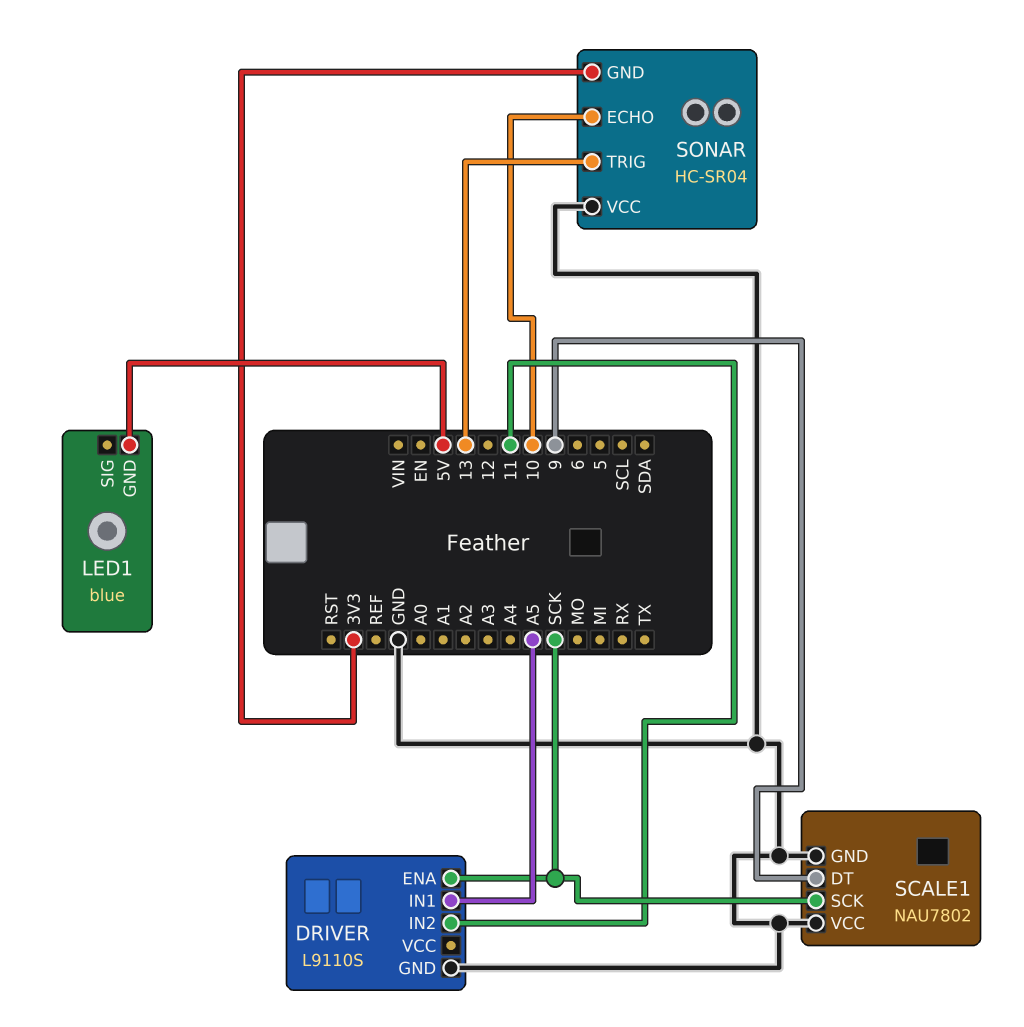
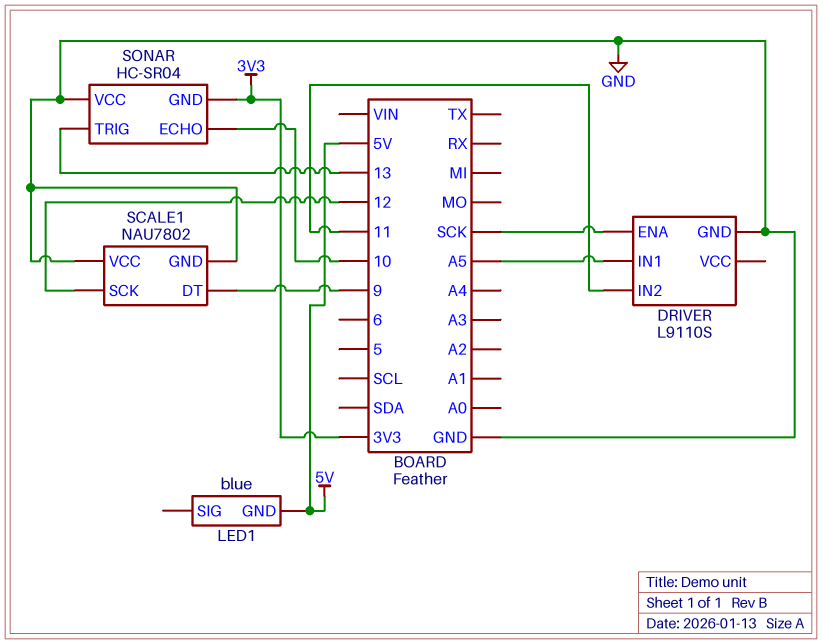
SCALE1 pin SCK: SCK -> 12

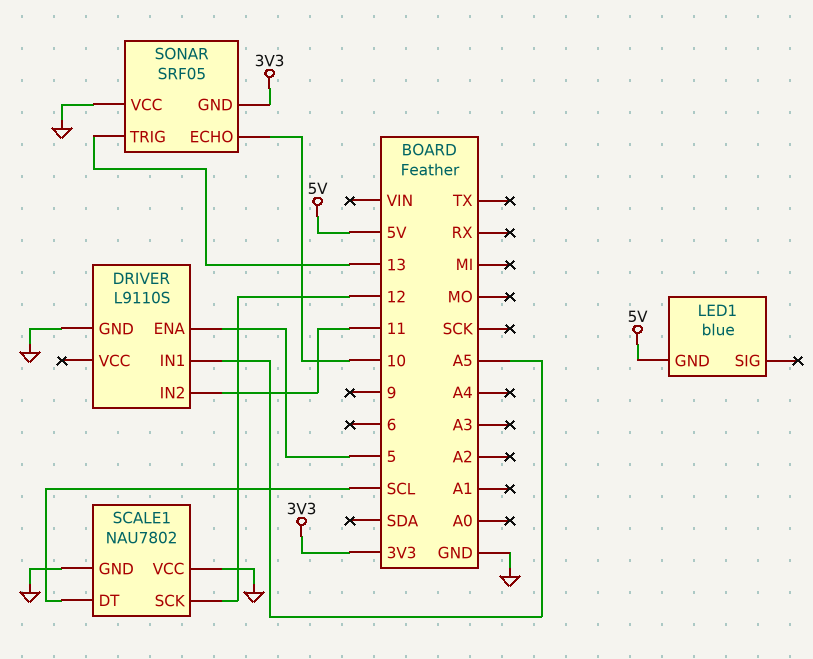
DRIVER pin ENA: SCK -> 5
SCALE1 pin DT: 9 -> SCL
SONAR: HC-SR04 -> SRF05

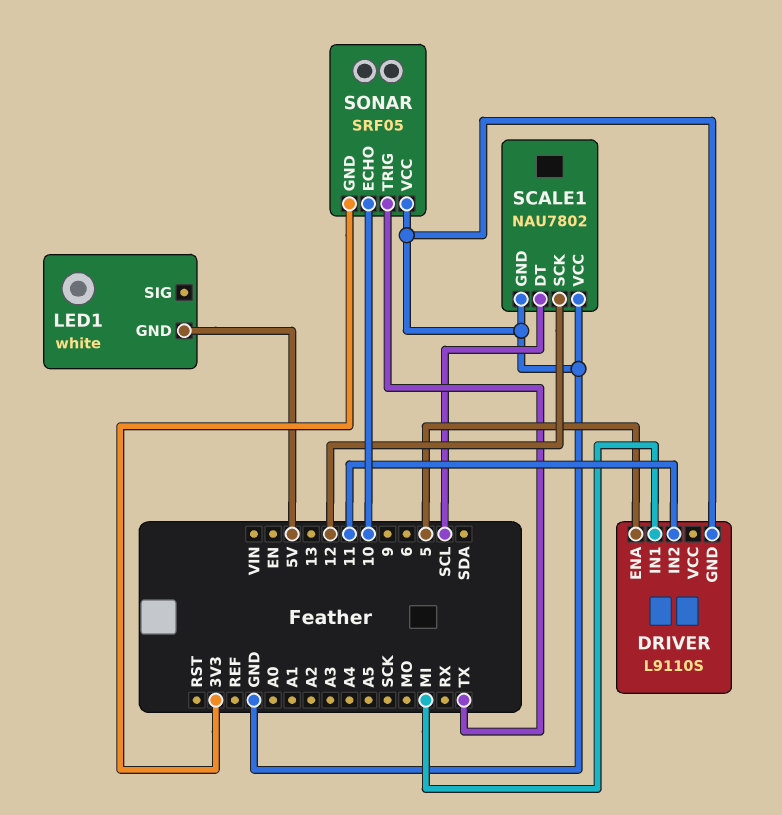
DRIVER pin IN1: A5 -> MI
LED1: blue -> white
SONAR pin TRIG: 13 -> TX

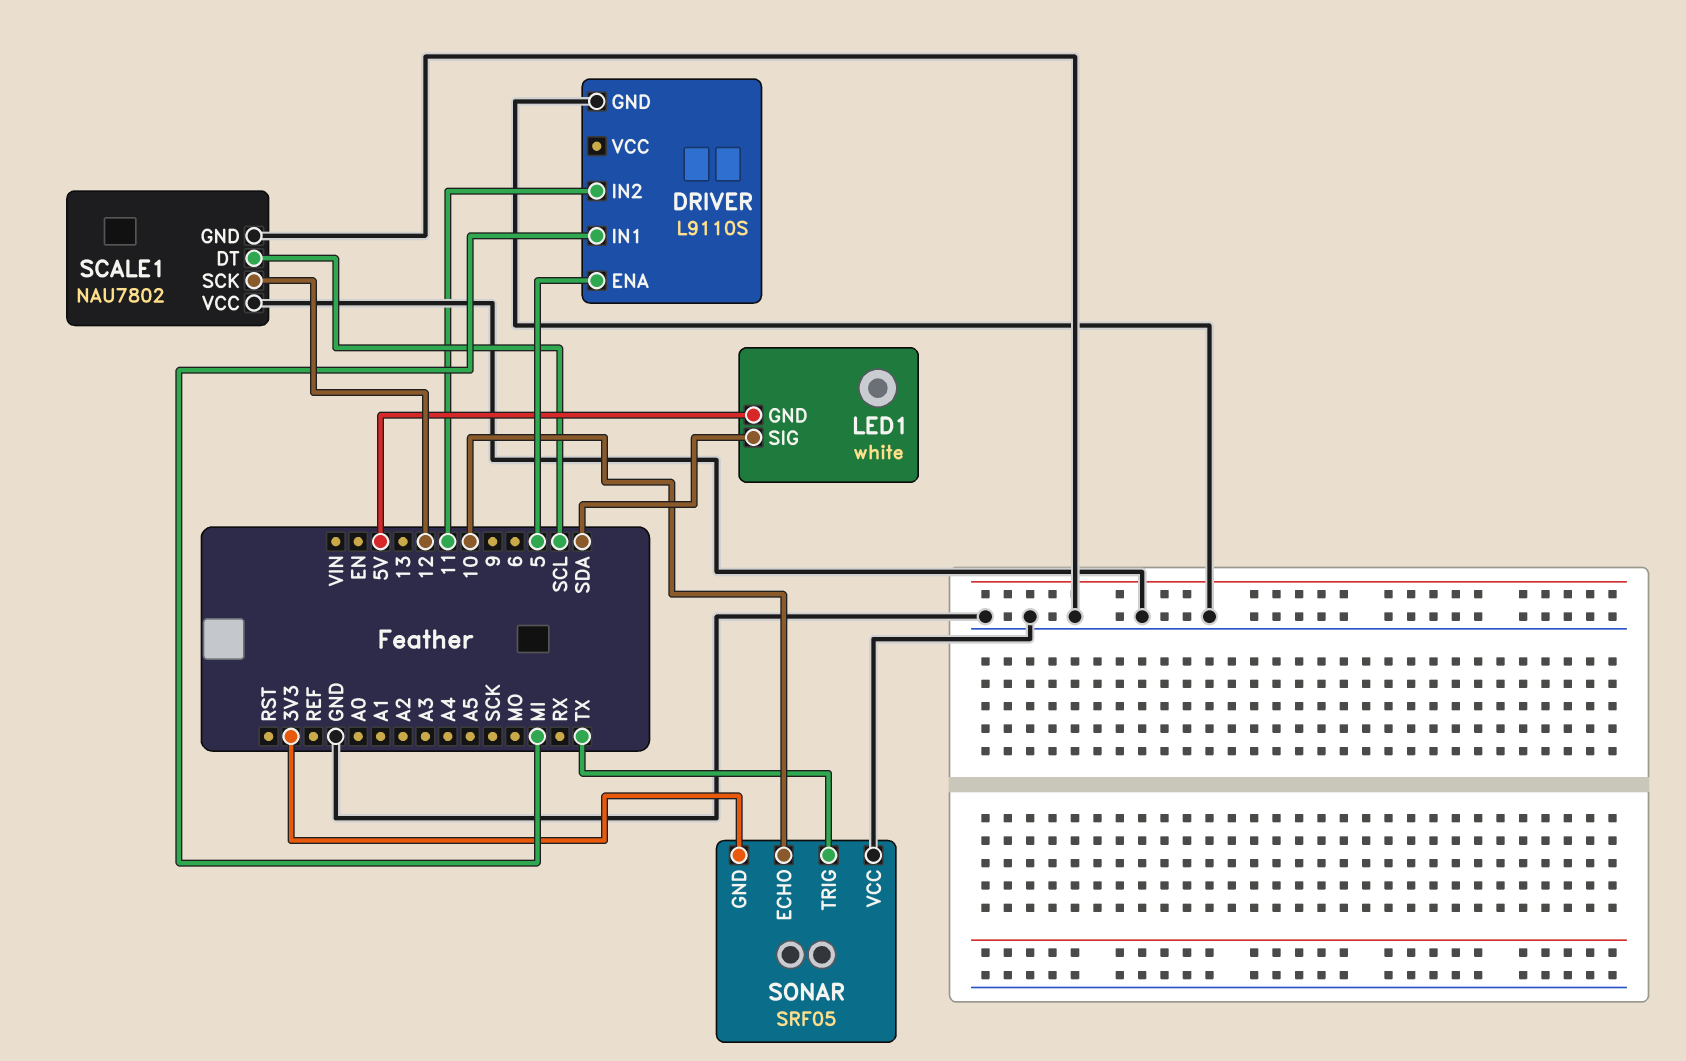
LED1 pin SIG: none -> SDA

